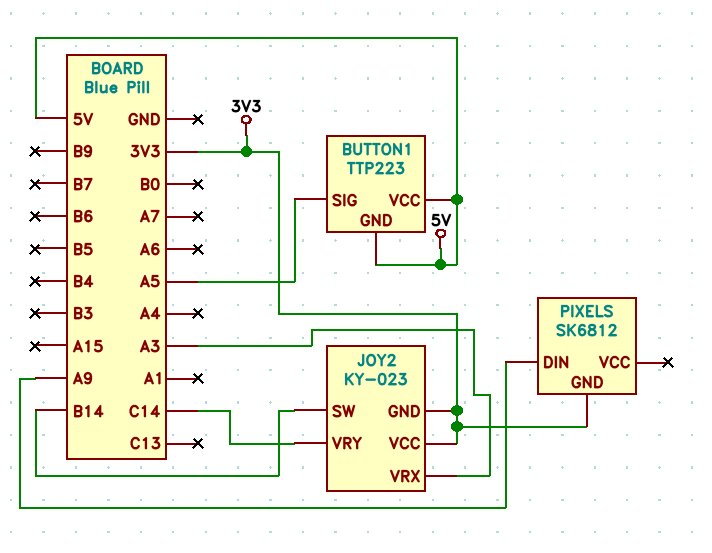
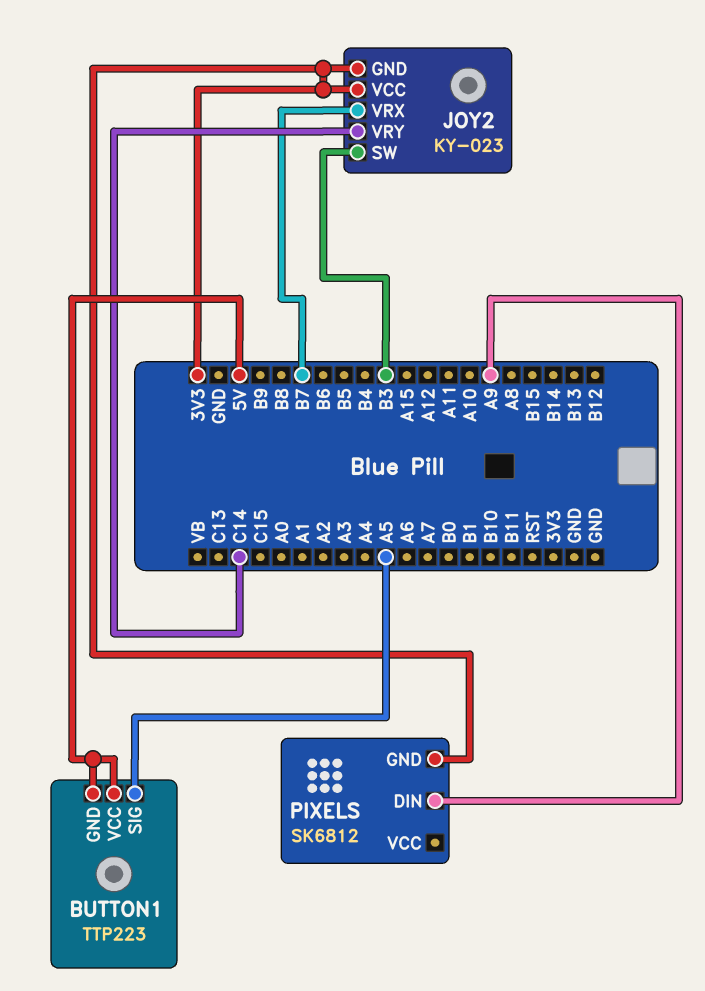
JOY2 pin SW: B14 -> B3
JOY2 pin VRX: A3 -> B7

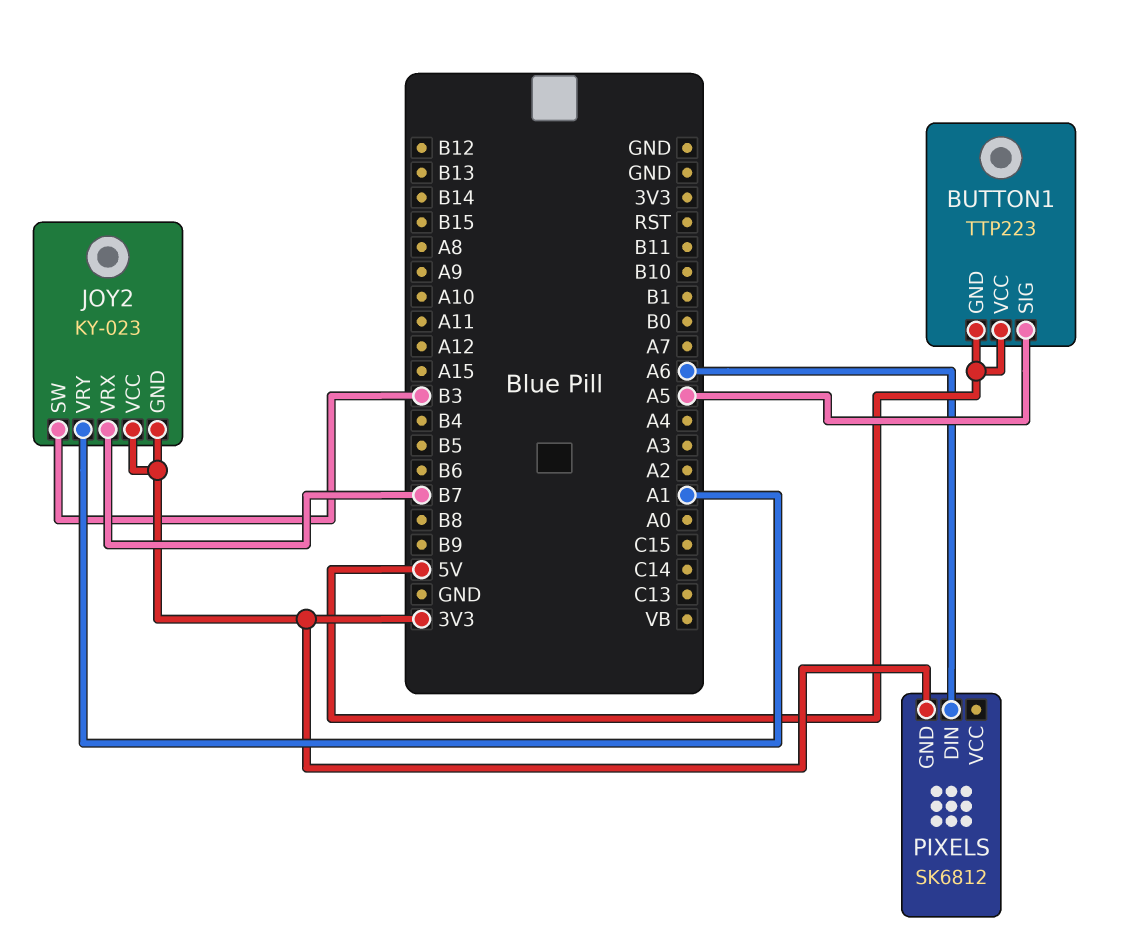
JOY2 pin VRY: C14 -> A1
PIXELS pin DIN: A9 -> A6

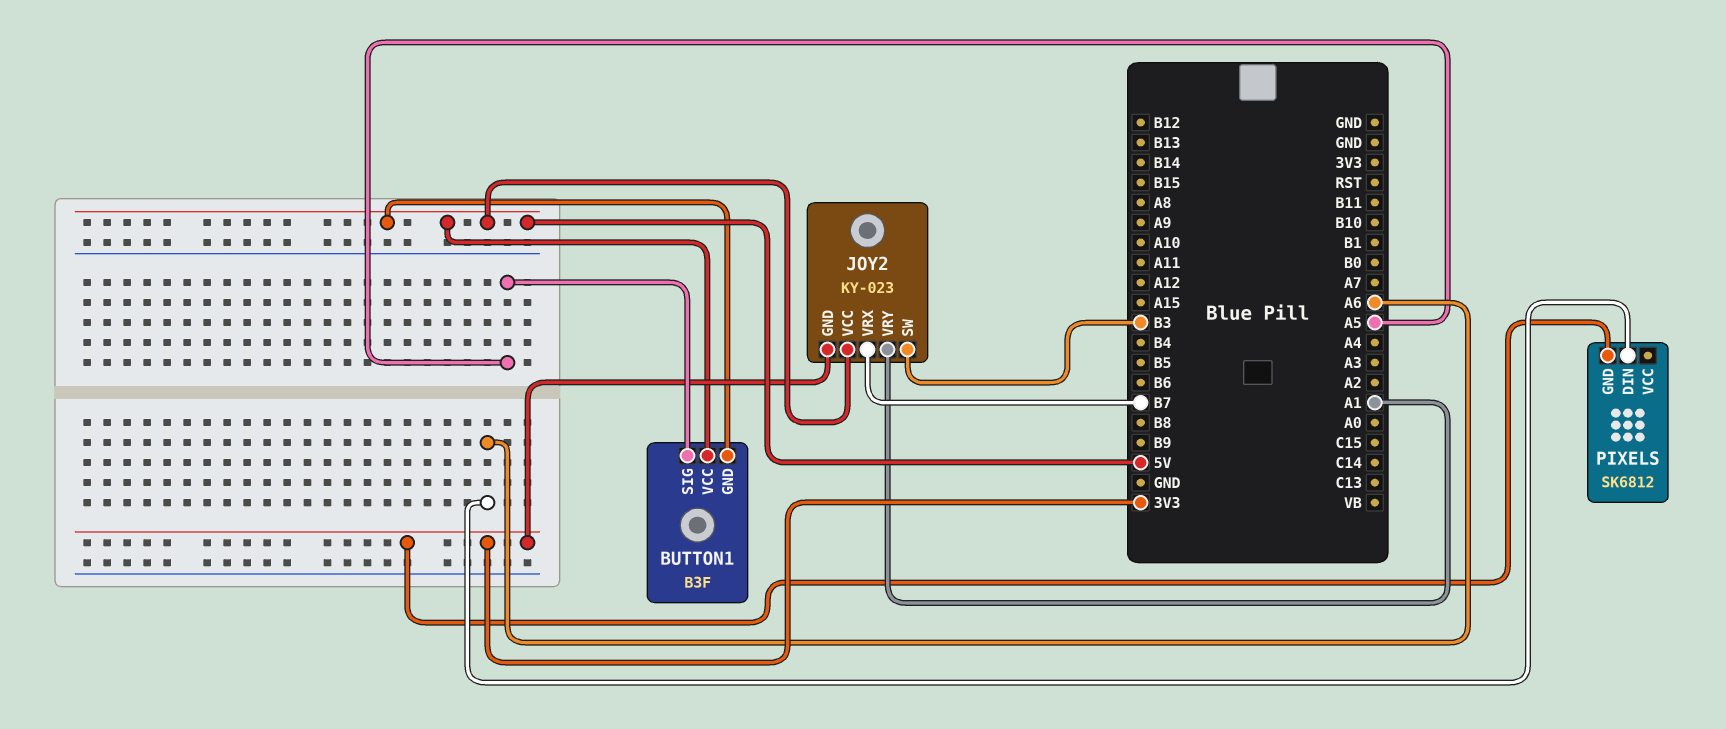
BUTTON1: TTP223 -> B3F
JOY2 pin VCC: 3V3 -> 5V

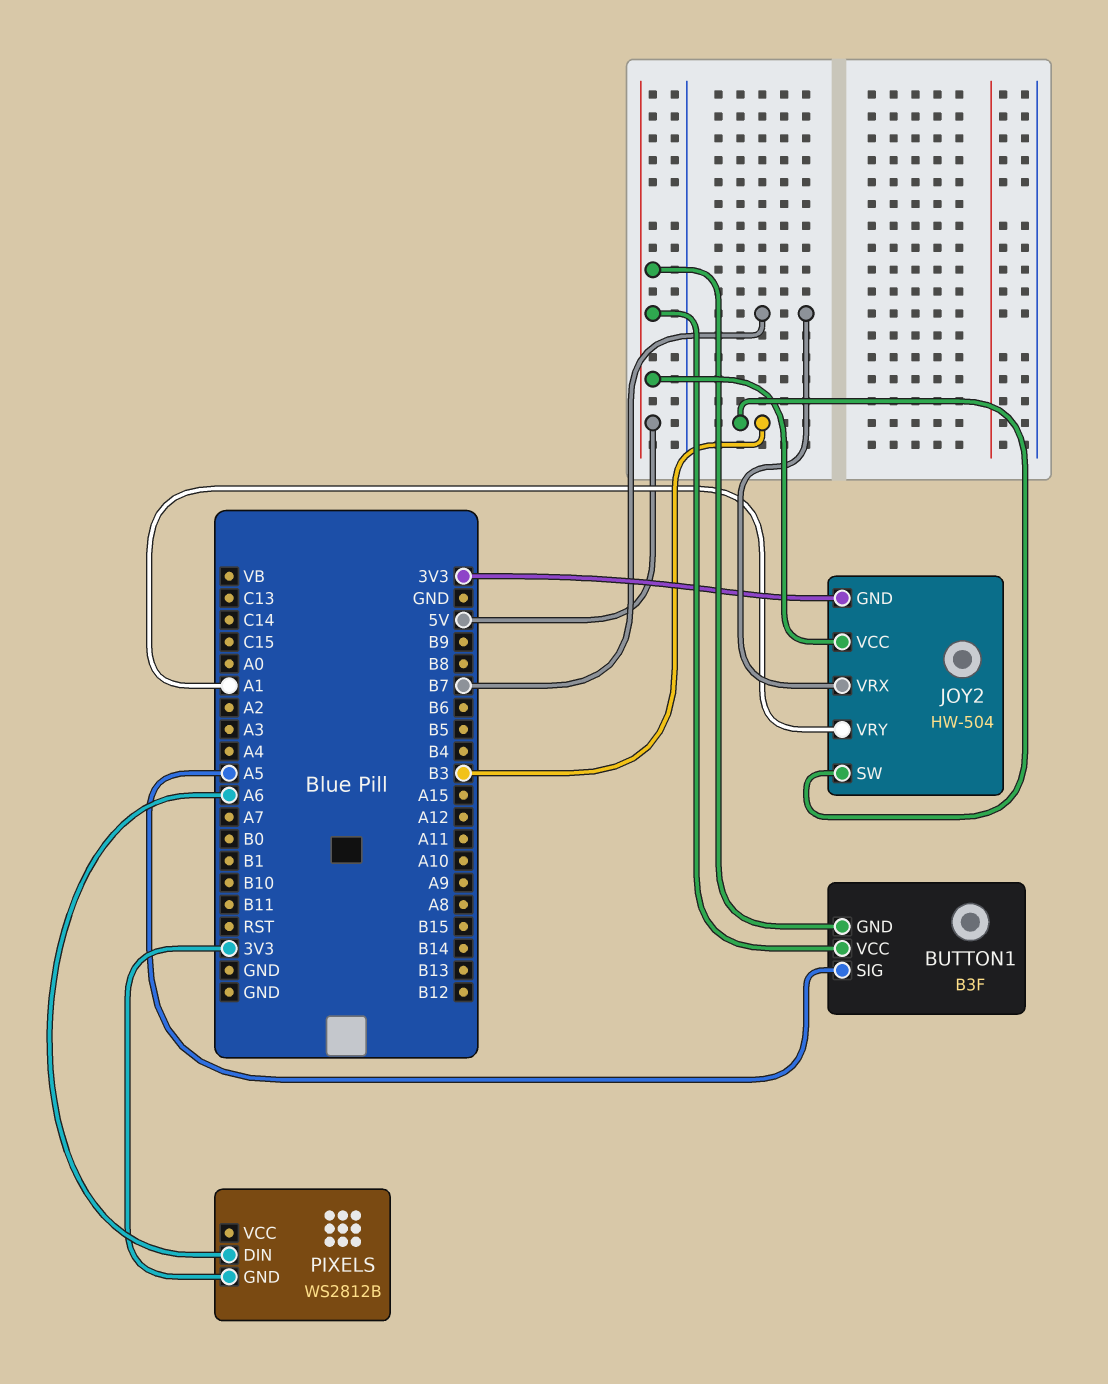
JOY2: KY-023 -> HW-504
PIXELS: SK6812 -> WS2812B

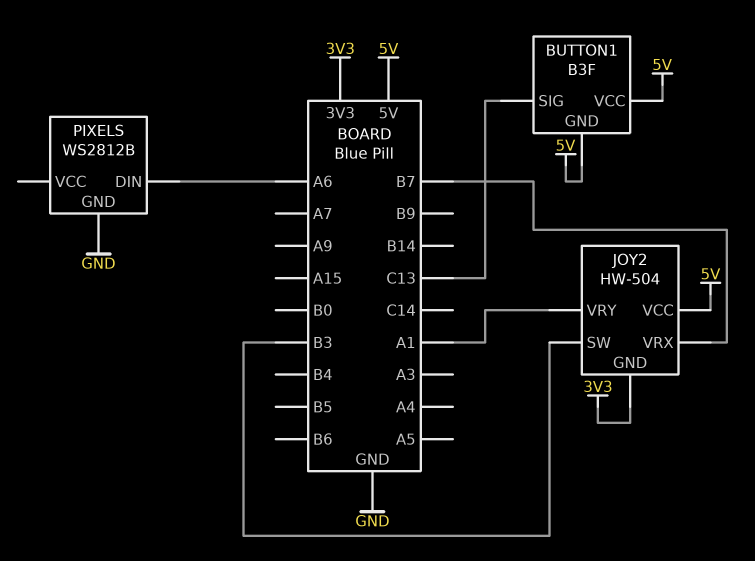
BUTTON1 pin SIG: A5 -> C13
PIXELS pin GND: 3V3 -> GND

